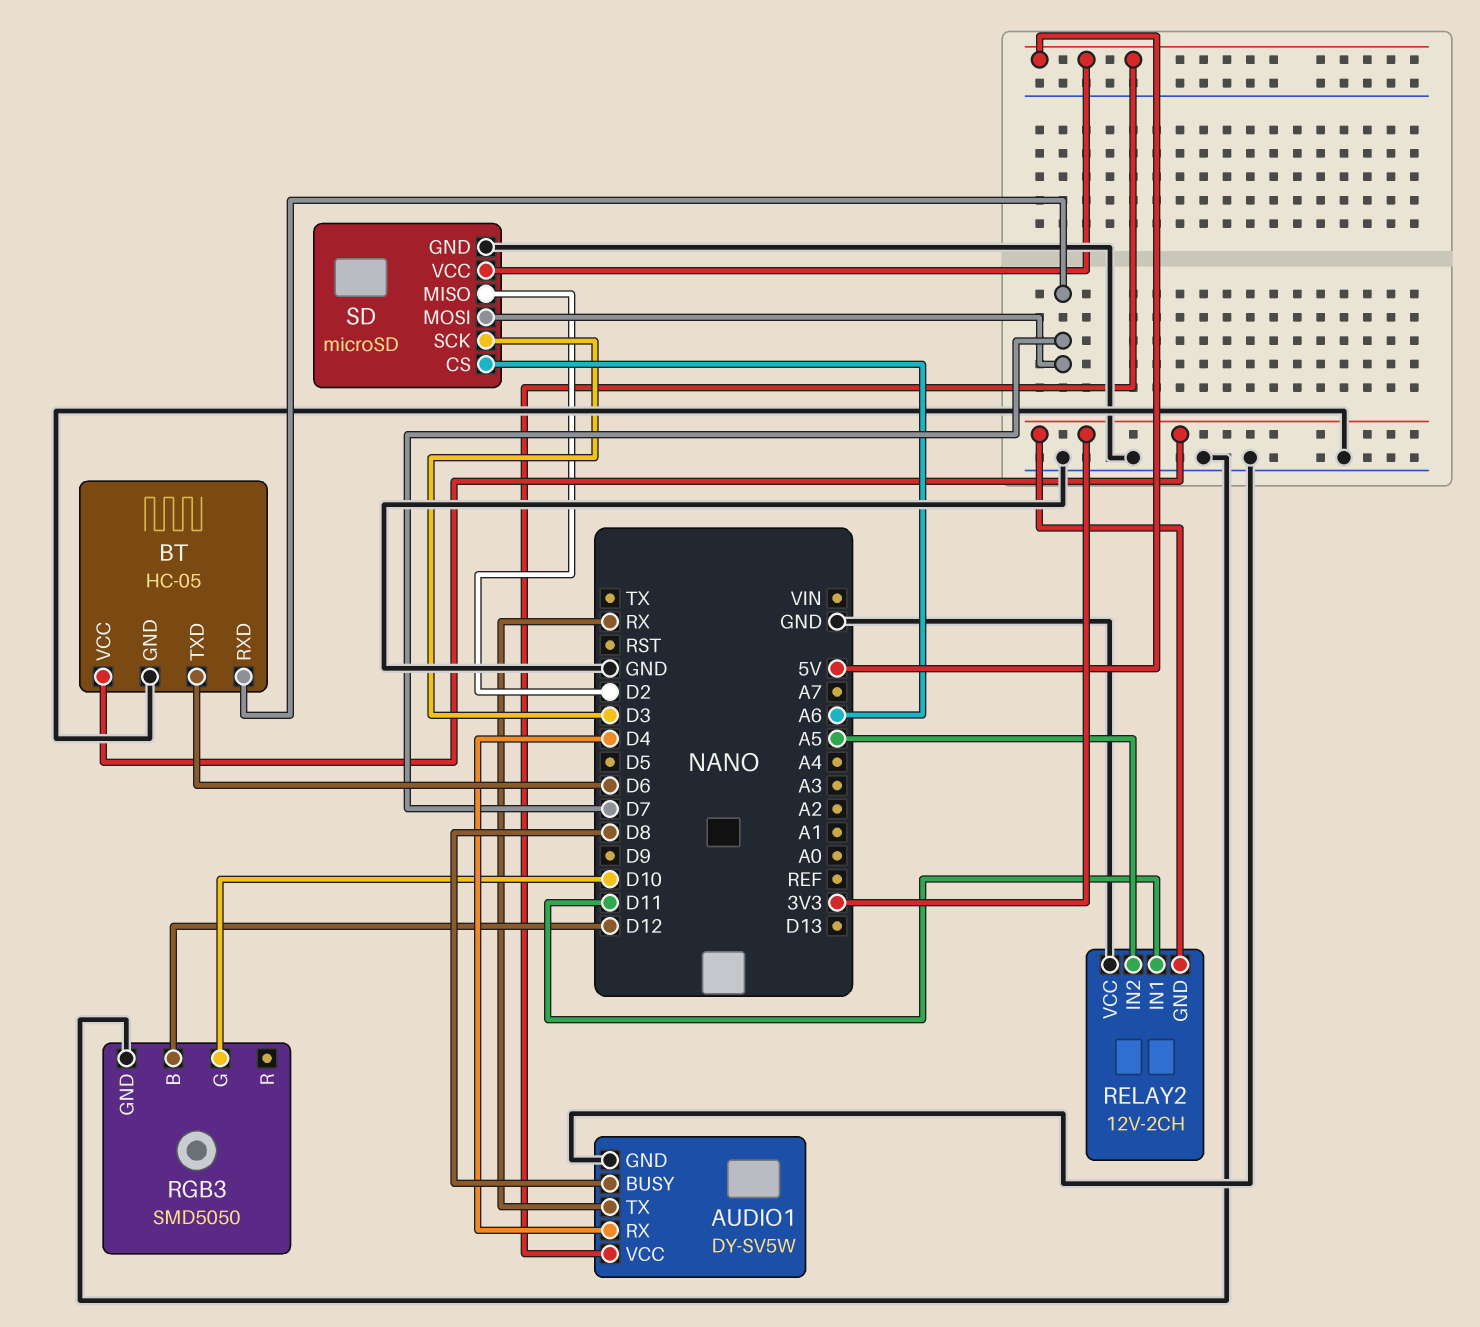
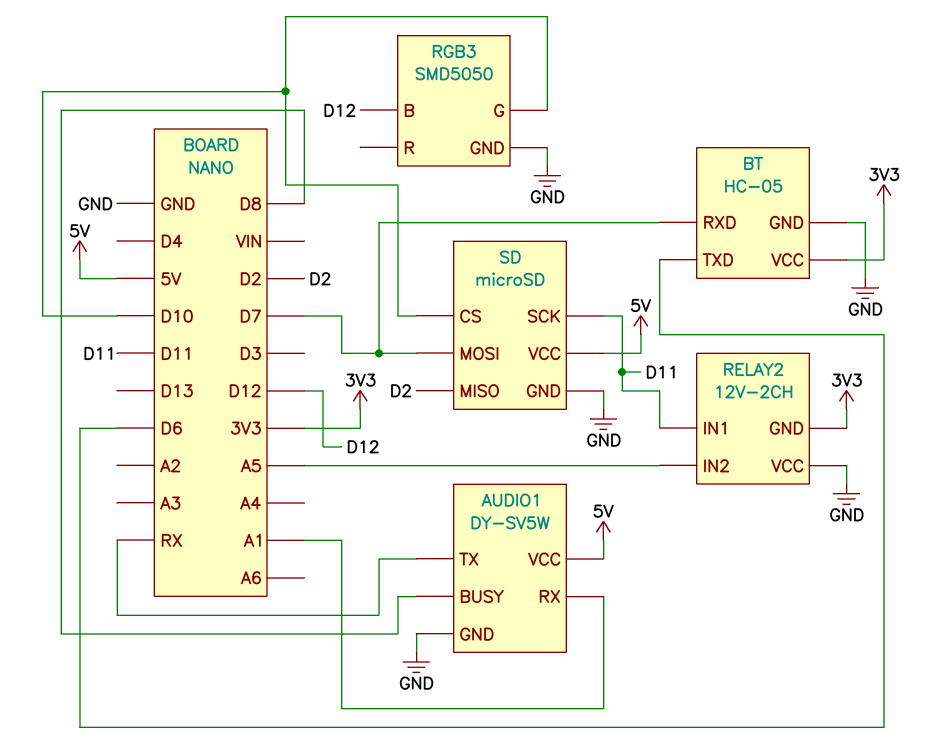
AUDIO1 pin RX: D4 -> A1
SD pin CS: A6 -> D10
SD pin SCK: D3 -> D11

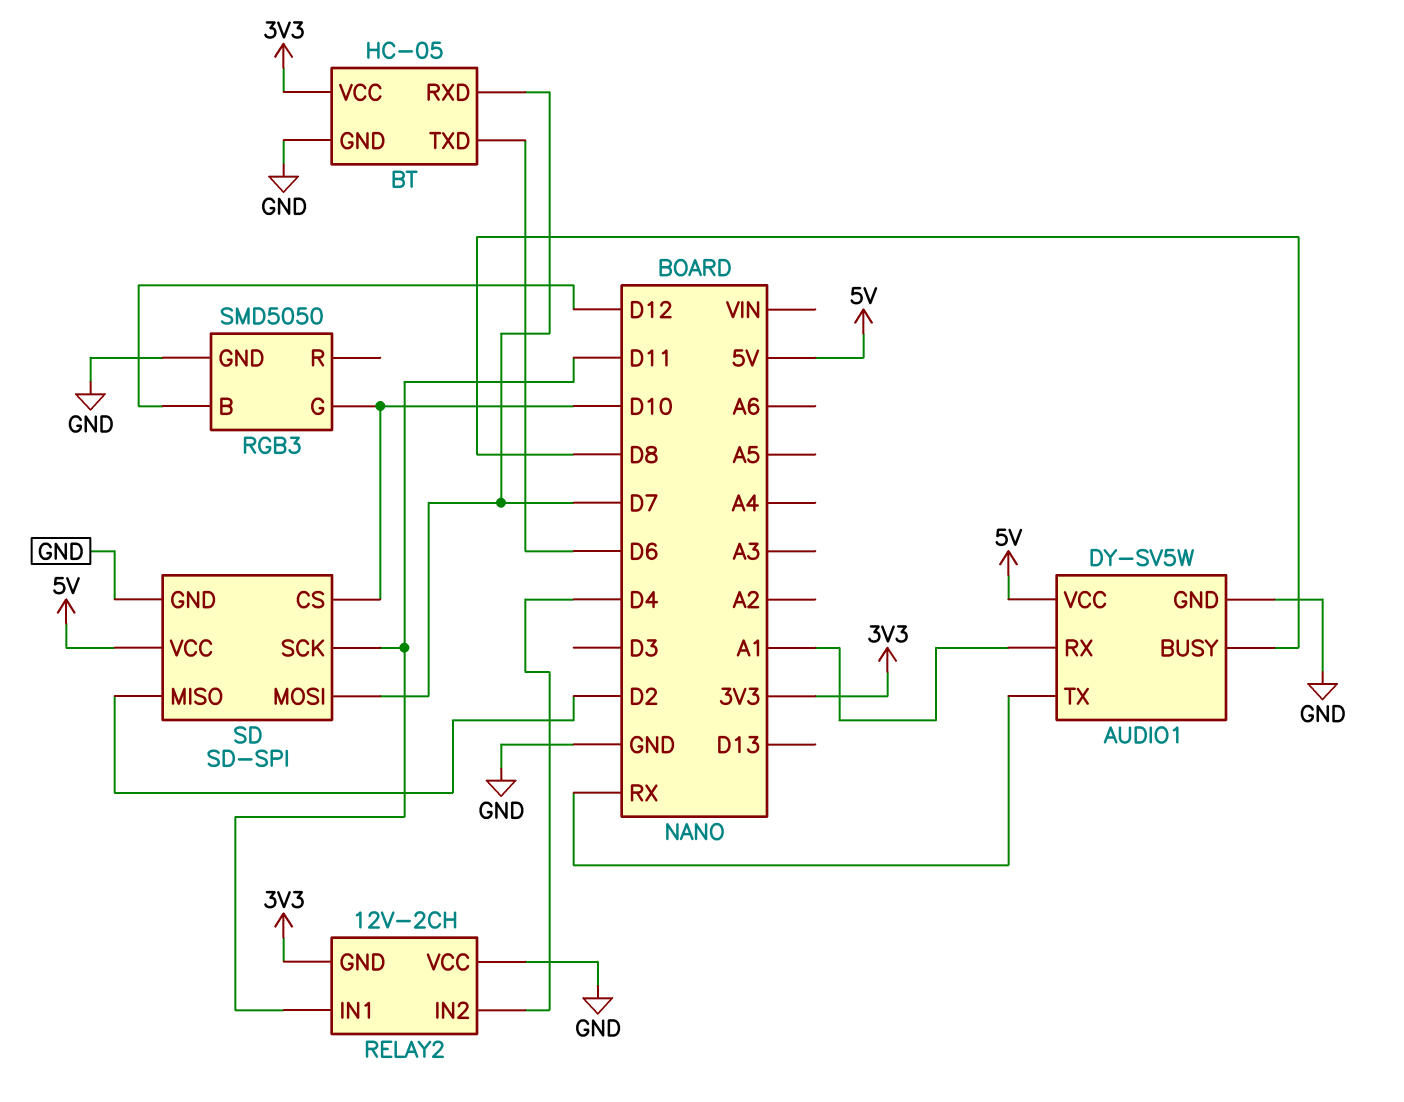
RELAY2 pin IN2: A5 -> D4
SD: microSD -> SD-SPI

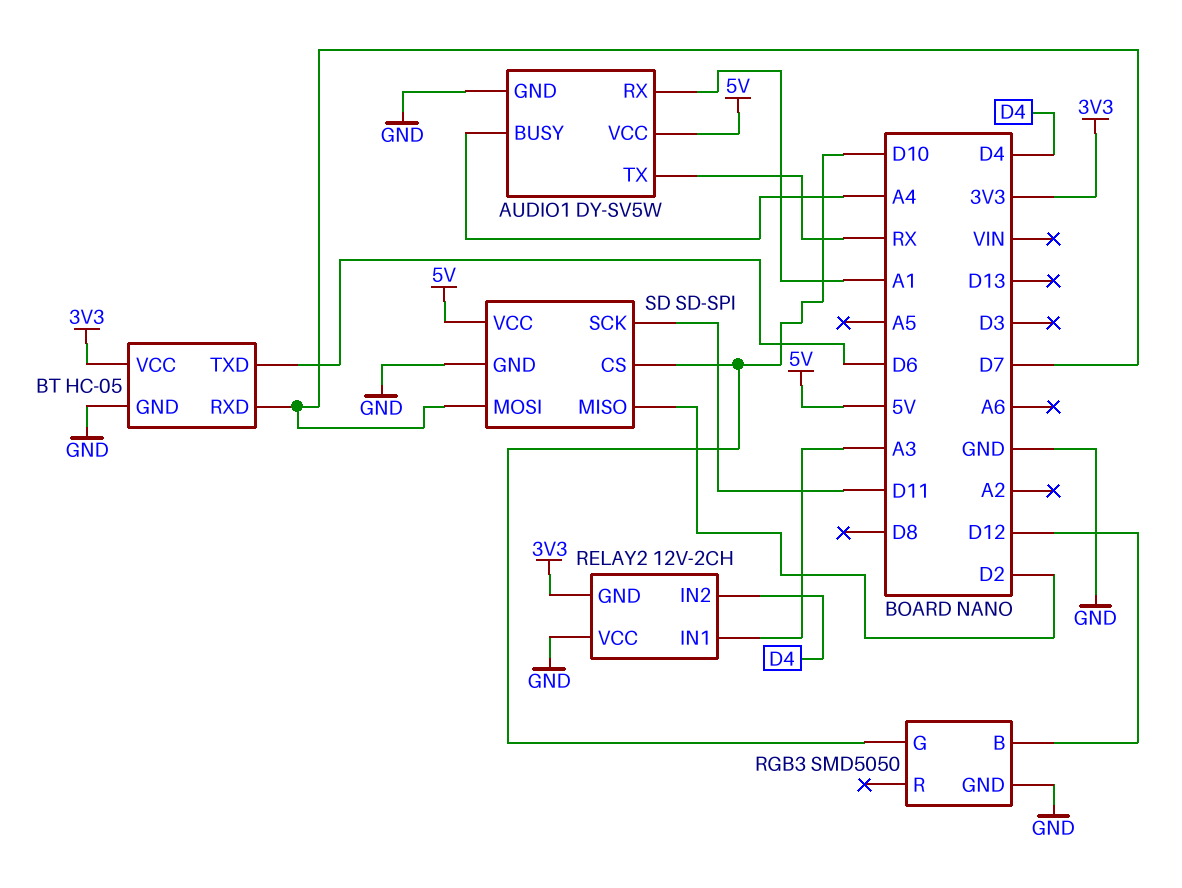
AUDIO1 pin BUSY: D8 -> A4
RELAY2 pin IN1: D11 -> A3

